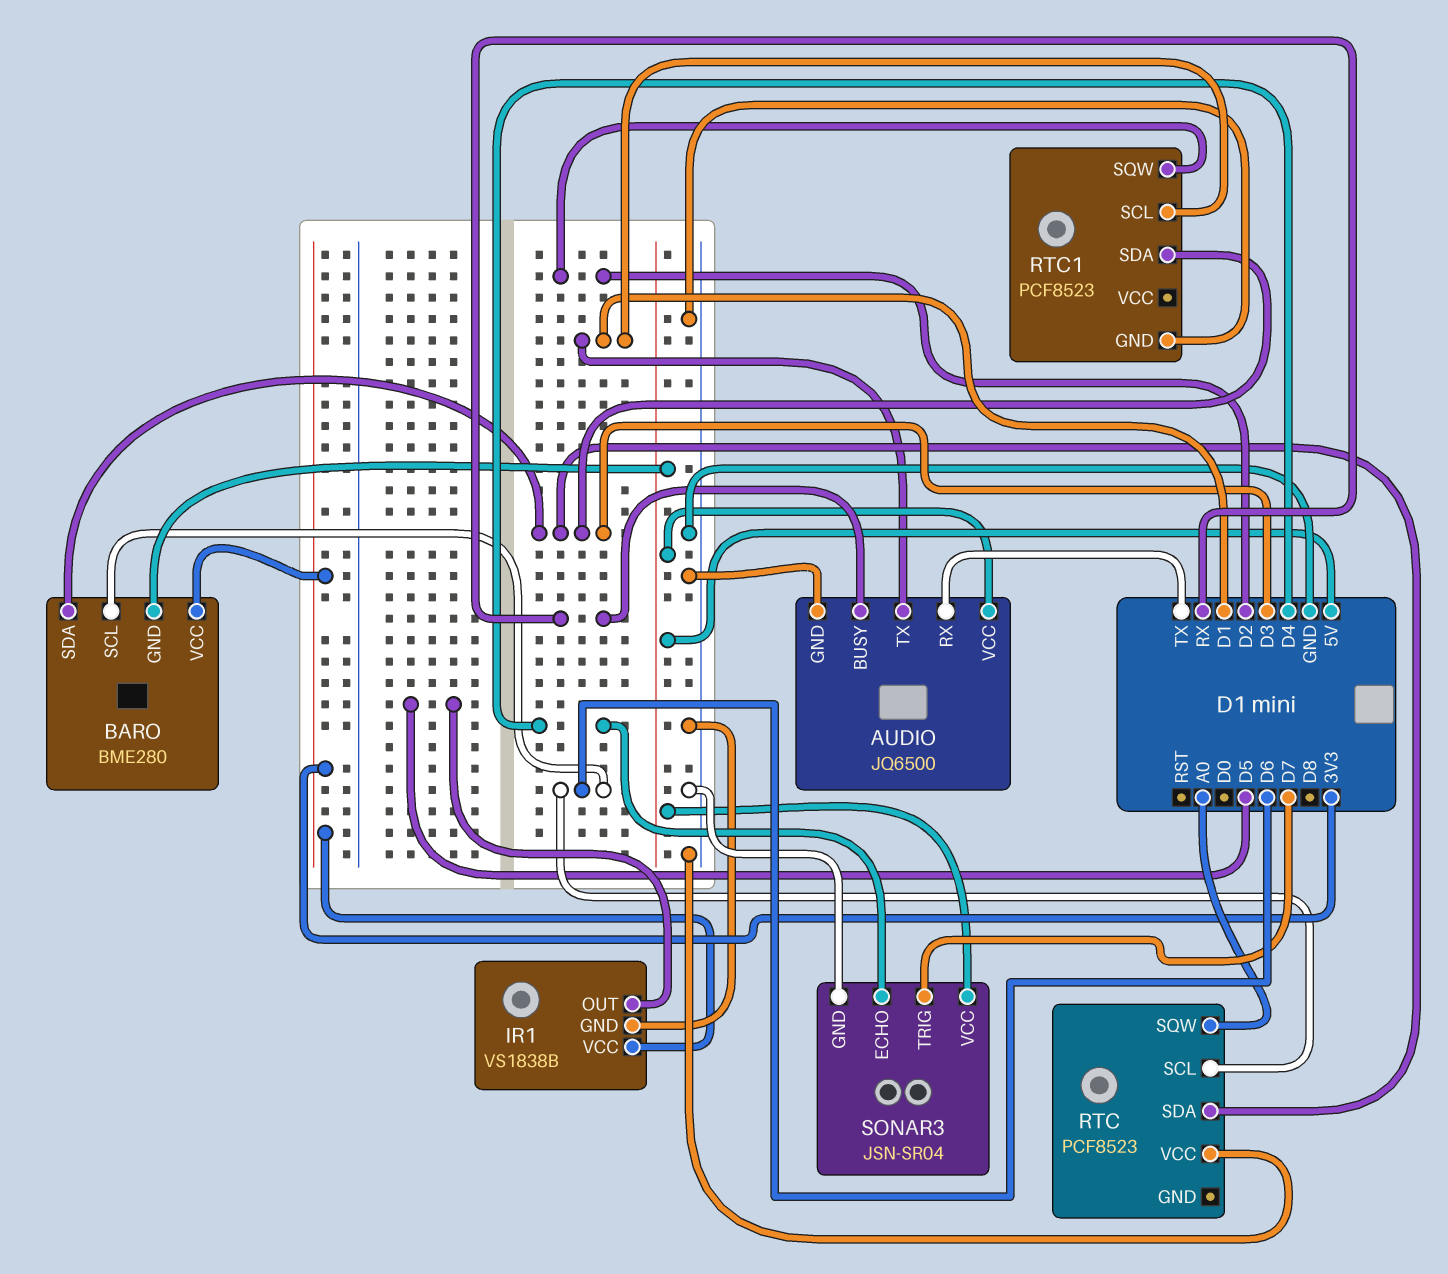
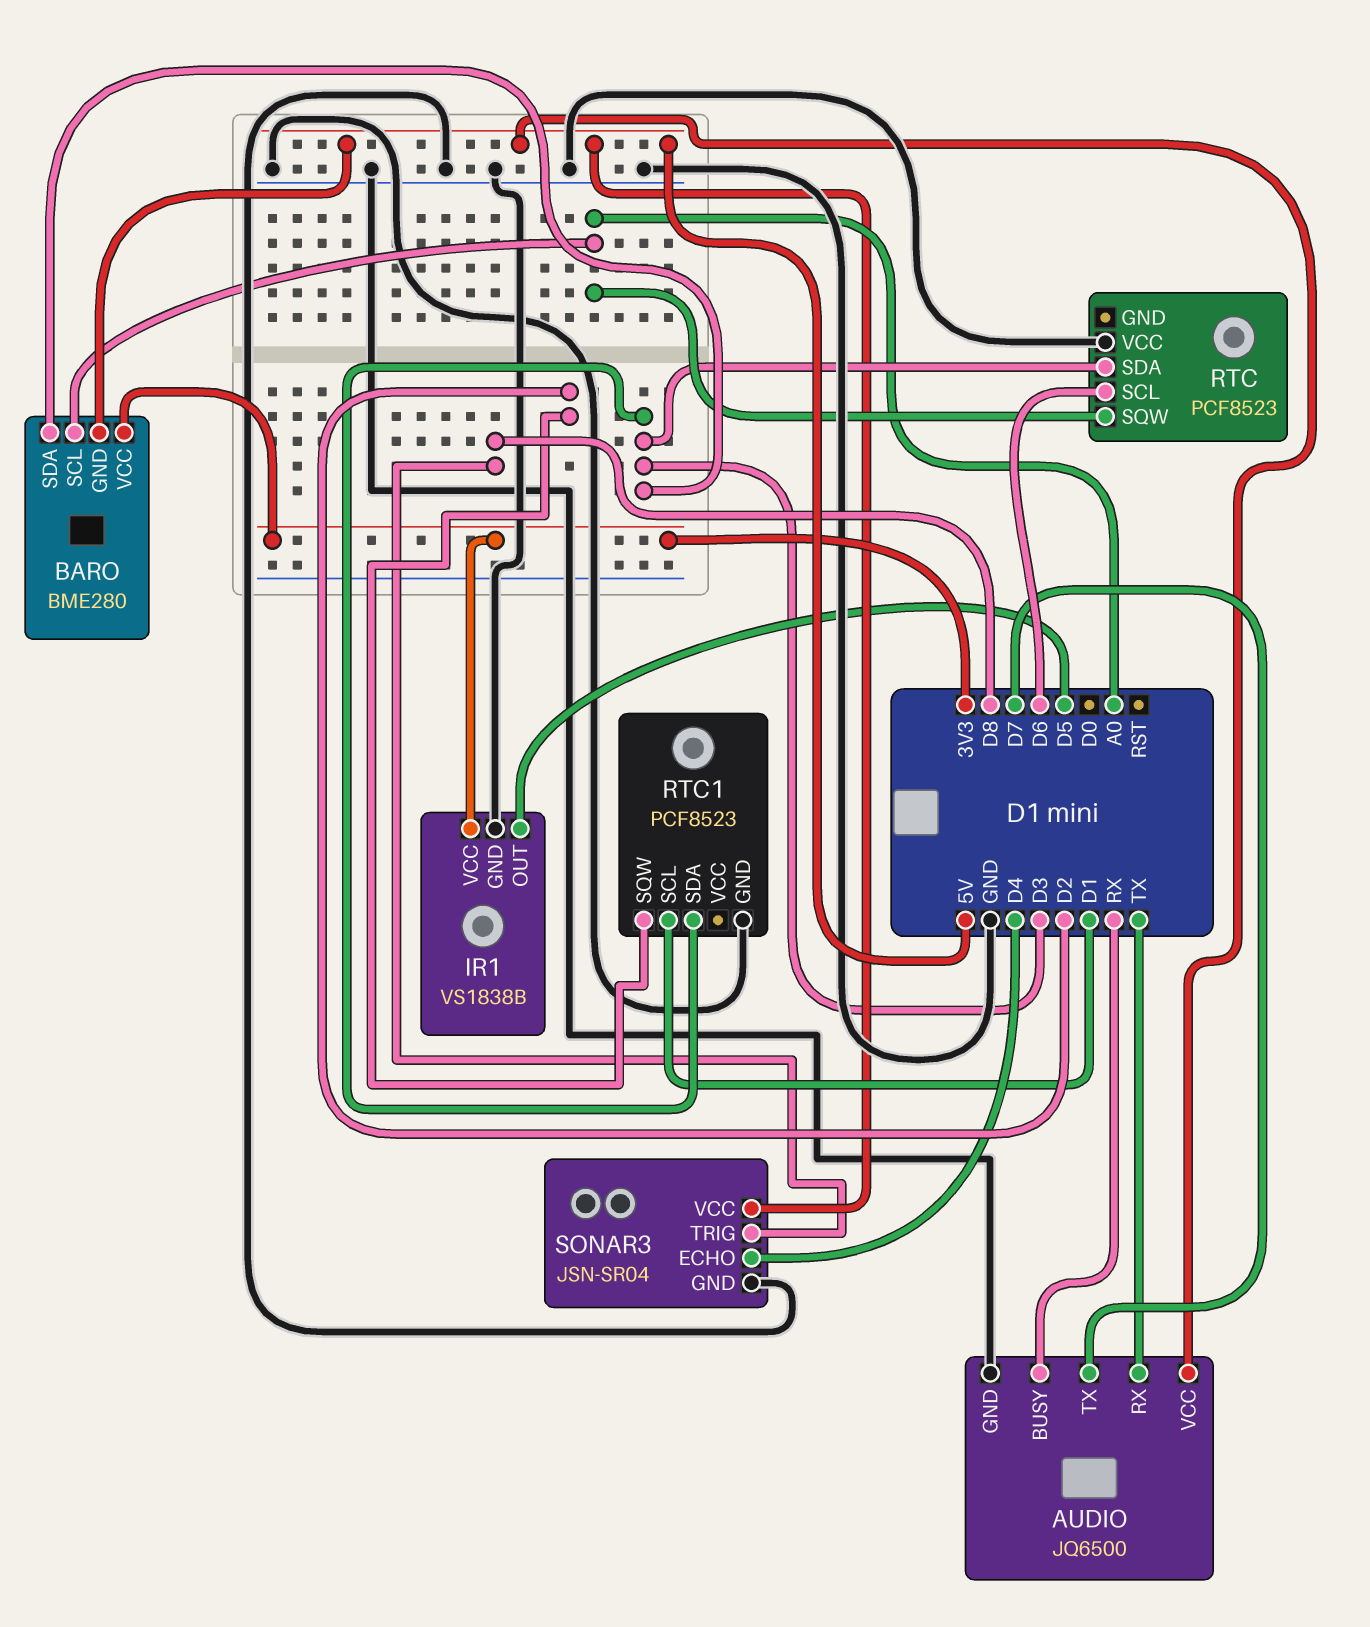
AUDIO pin TX: D1 -> D7
BARO pin SCL: D6 -> A0
SONAR3 pin TRIG: D7 -> D8

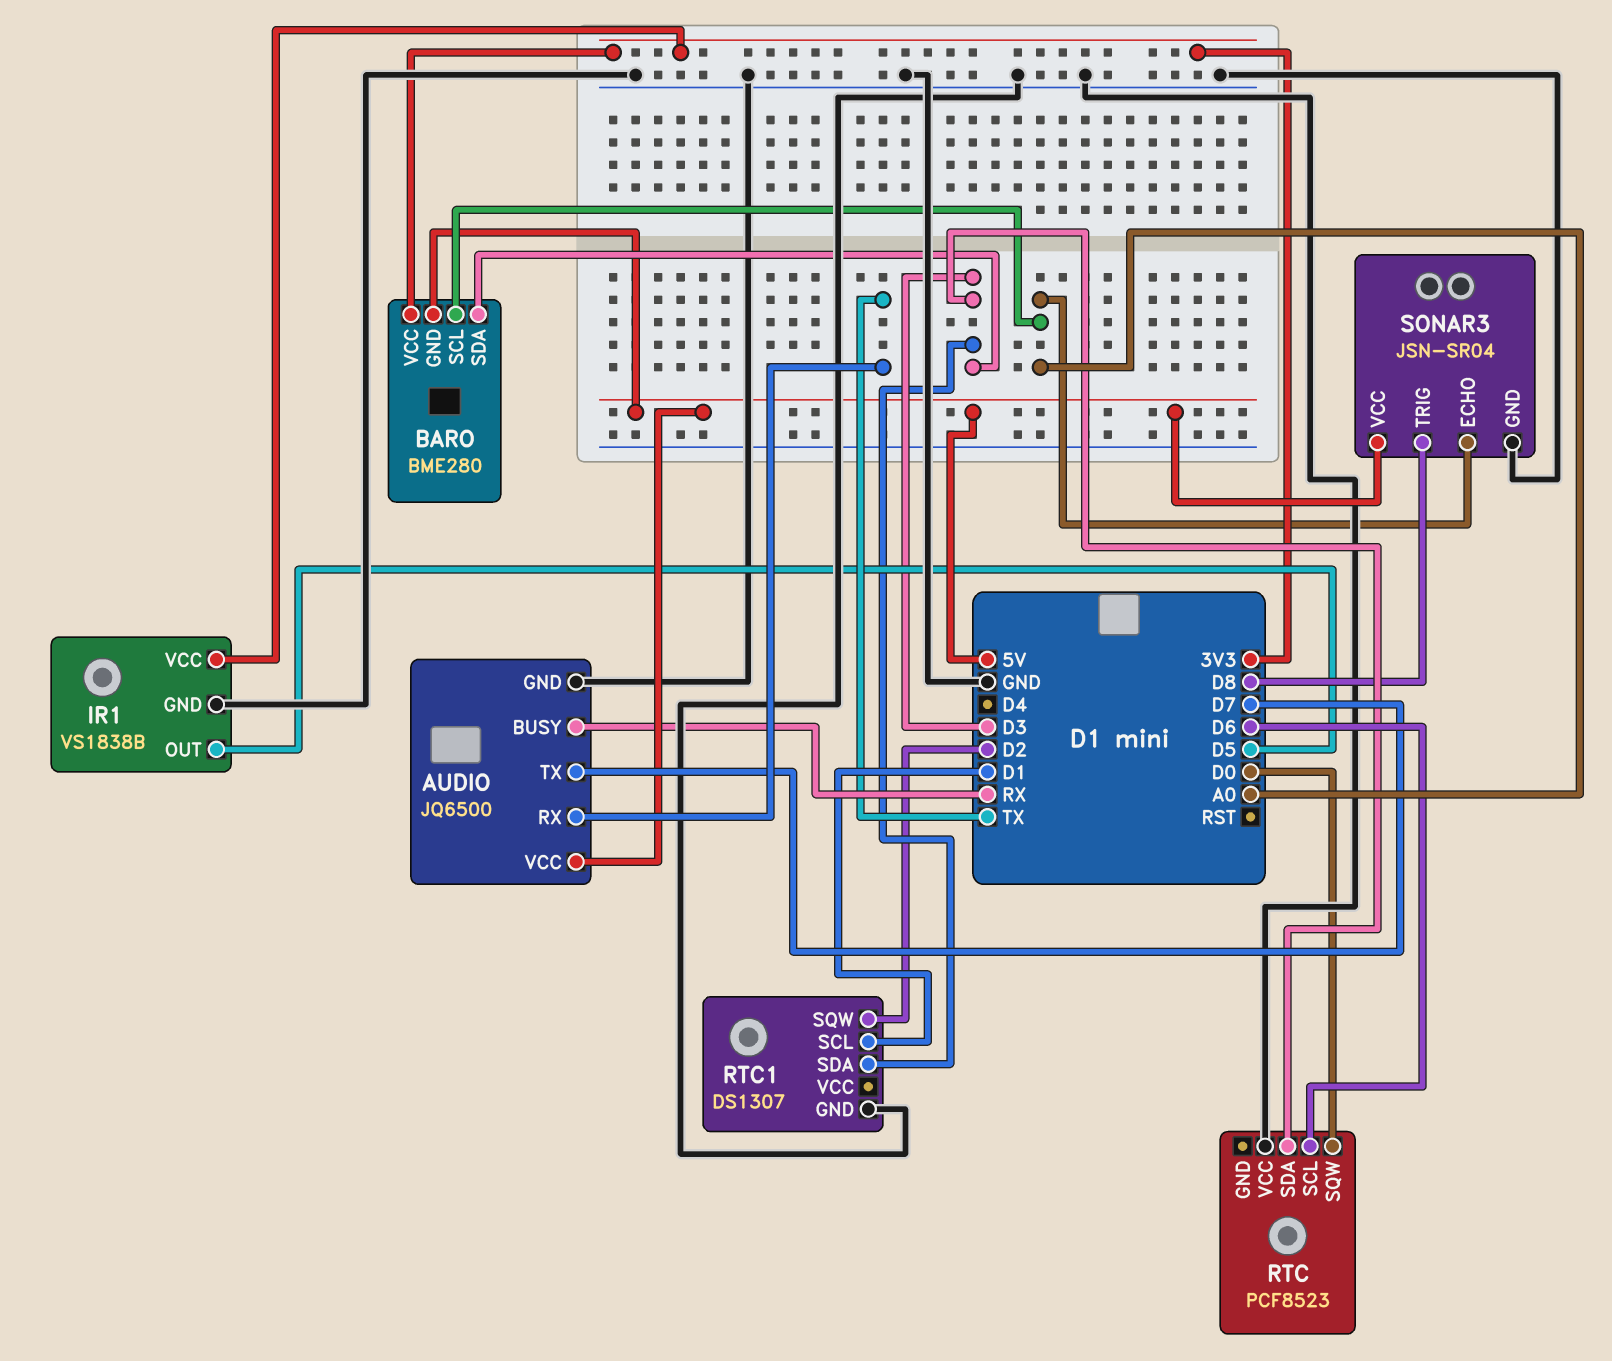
RTC pin SQW: A0 -> D0
RTC1: PCF8523 -> DS1307
SONAR3 pin ECHO: D4 -> A0

